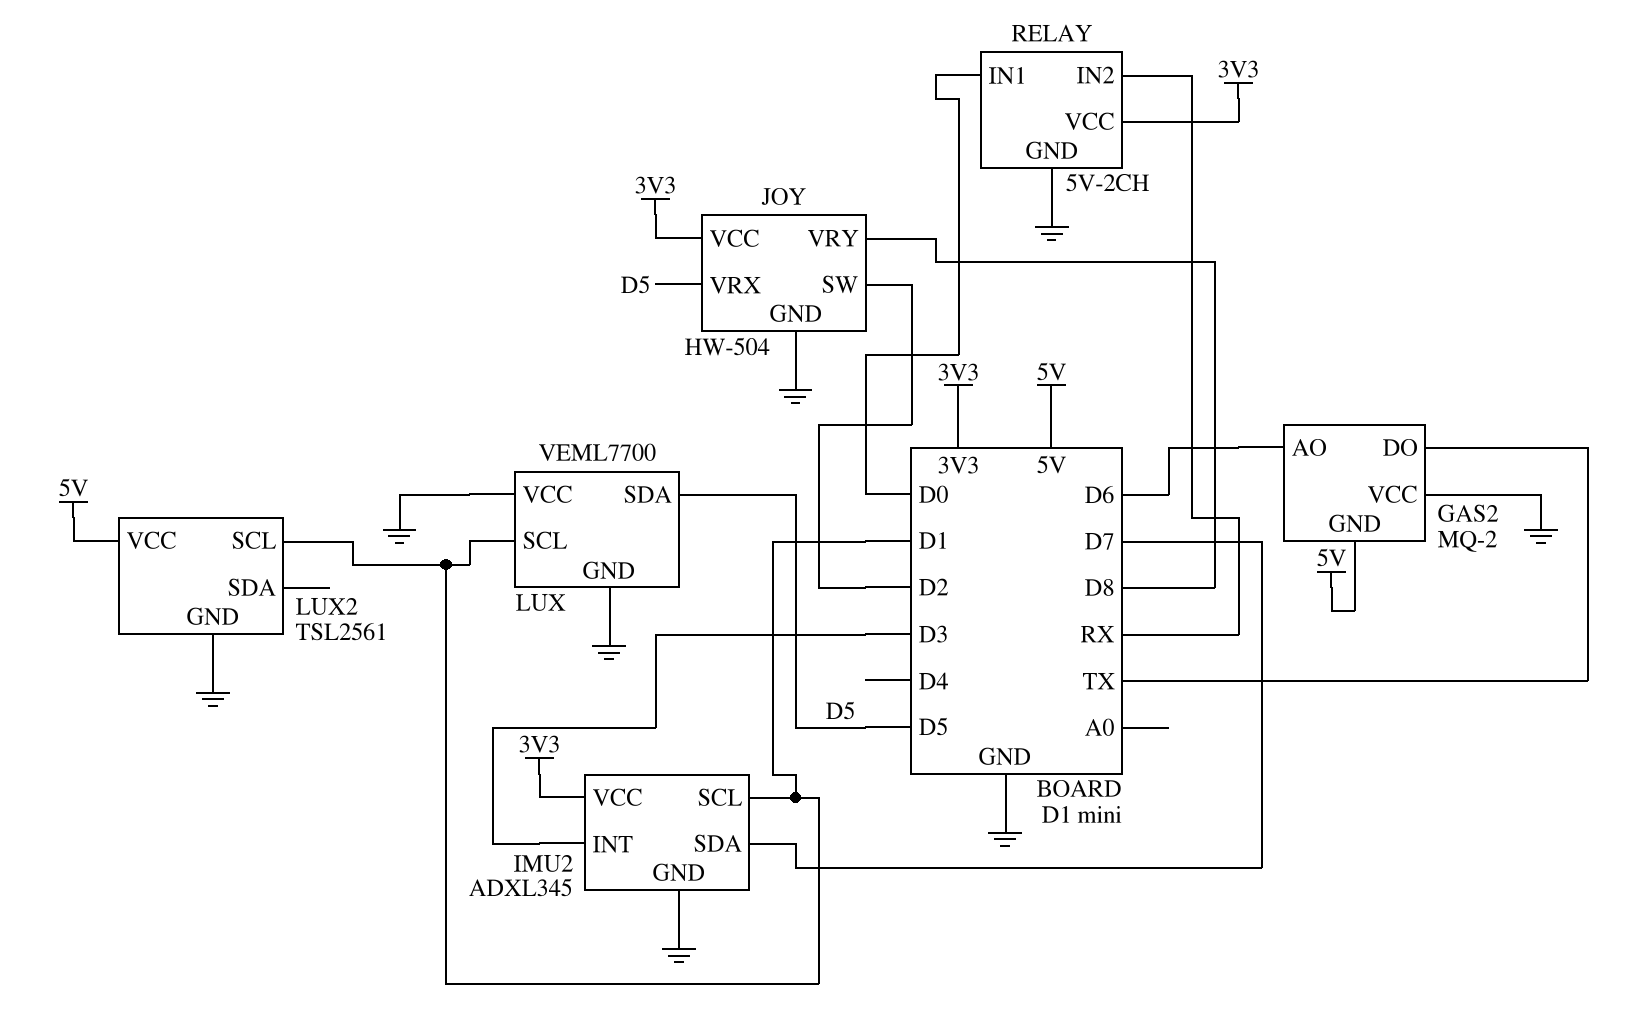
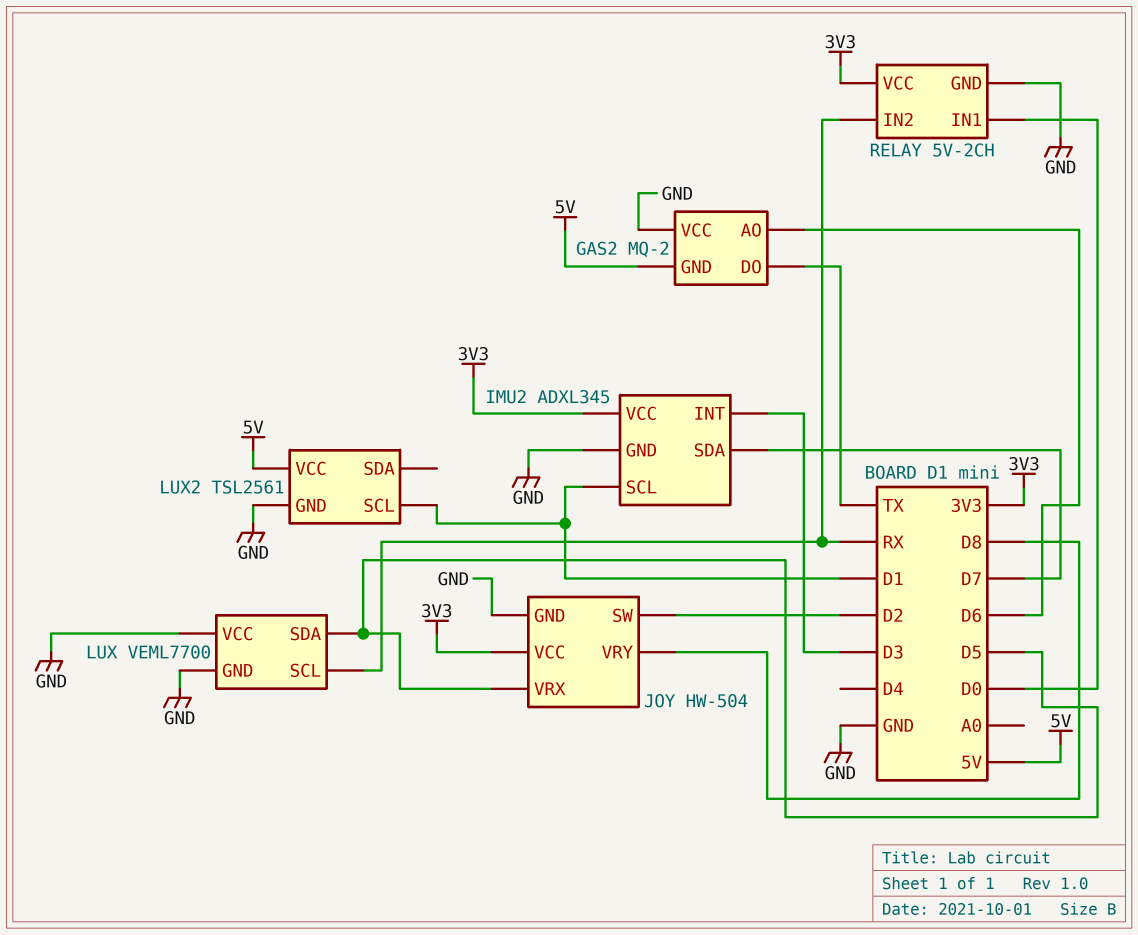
LUX pin SCL: D1 -> RX

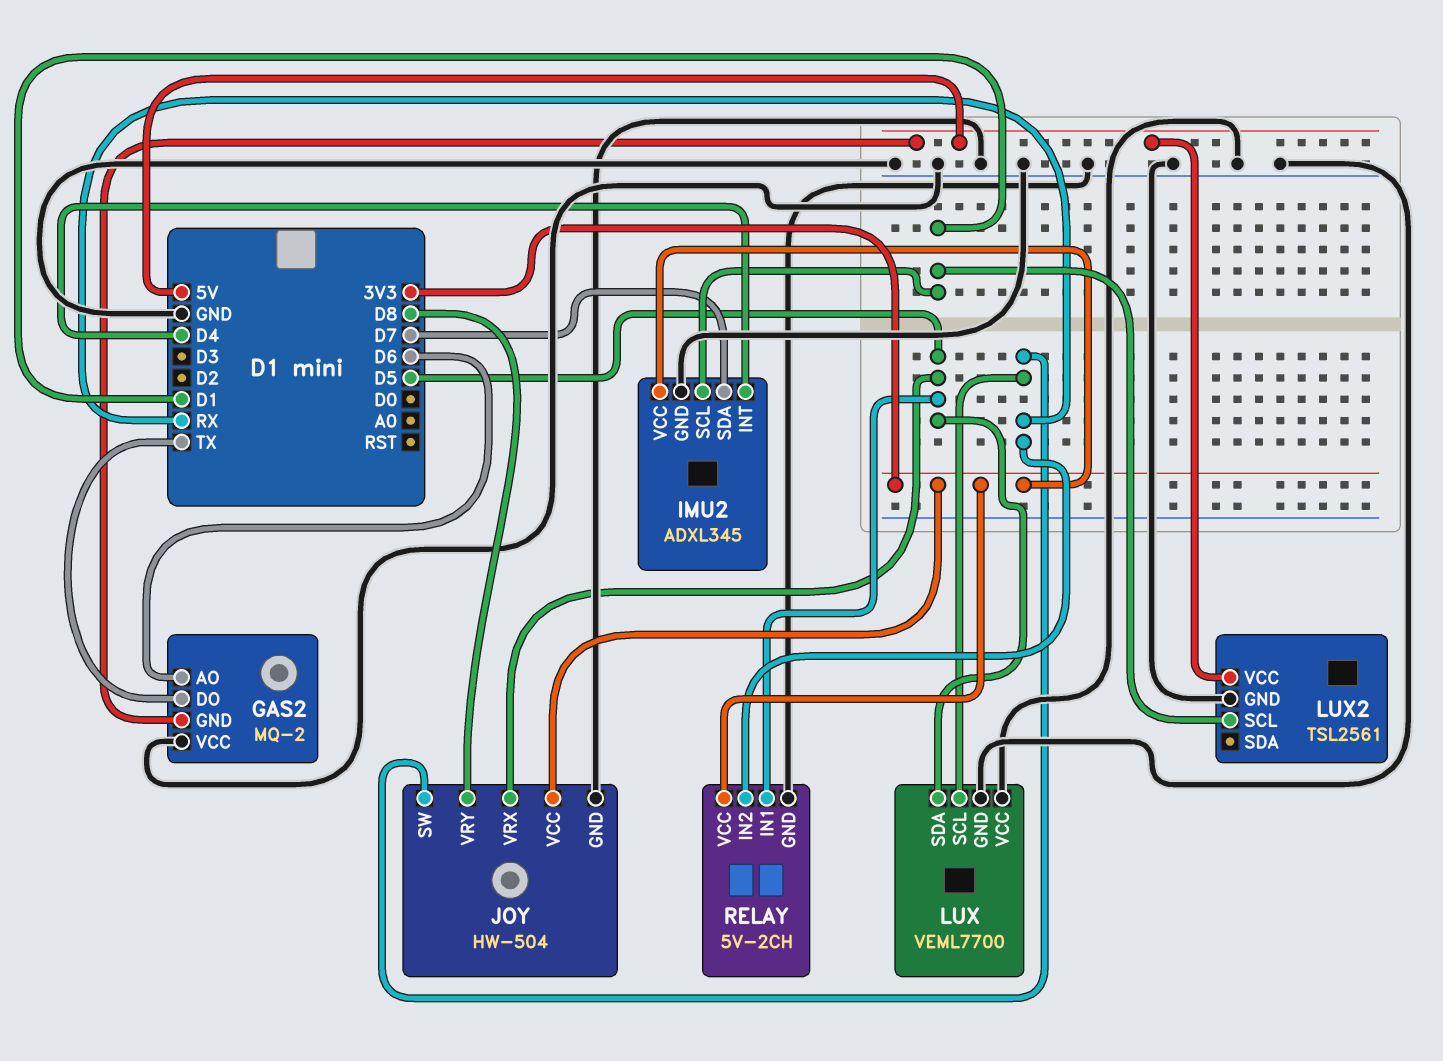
IMU2 pin INT: D3 -> D4
JOY pin SW: D2 -> RX
RELAY pin IN1: D0 -> D5

